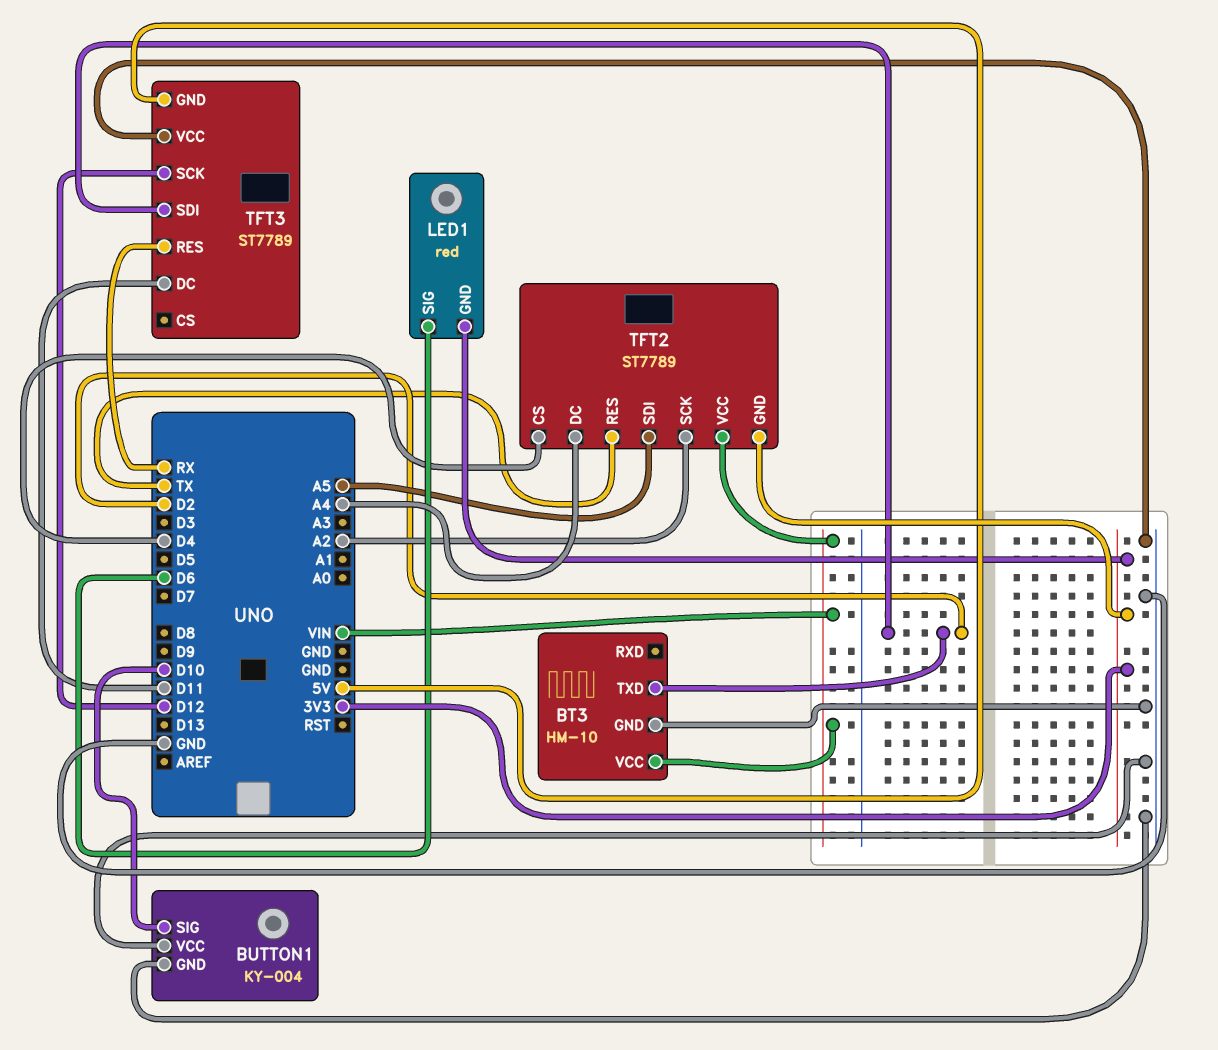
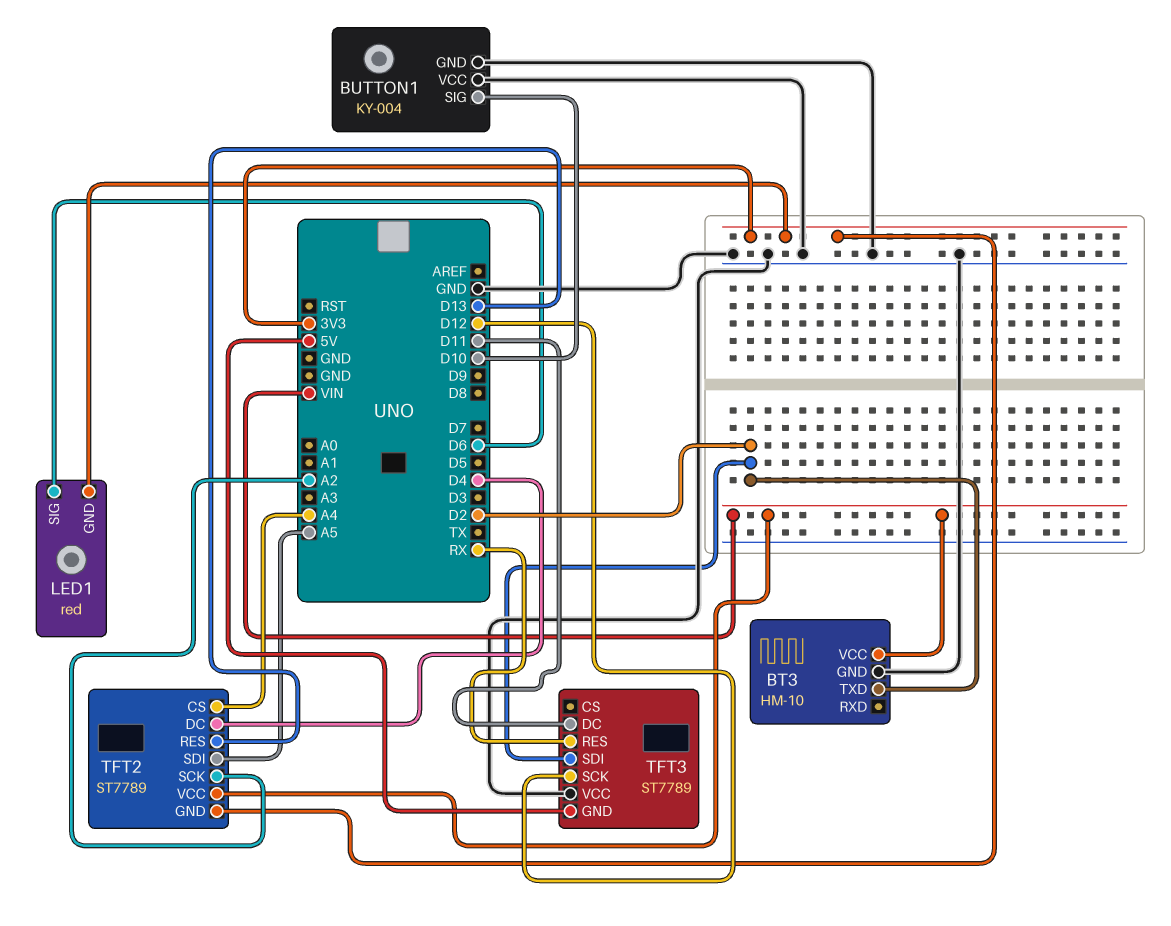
TFT2 pin CS: D4 -> A4
TFT2 pin DC: A4 -> D4
TFT2 pin RES: TX -> D13

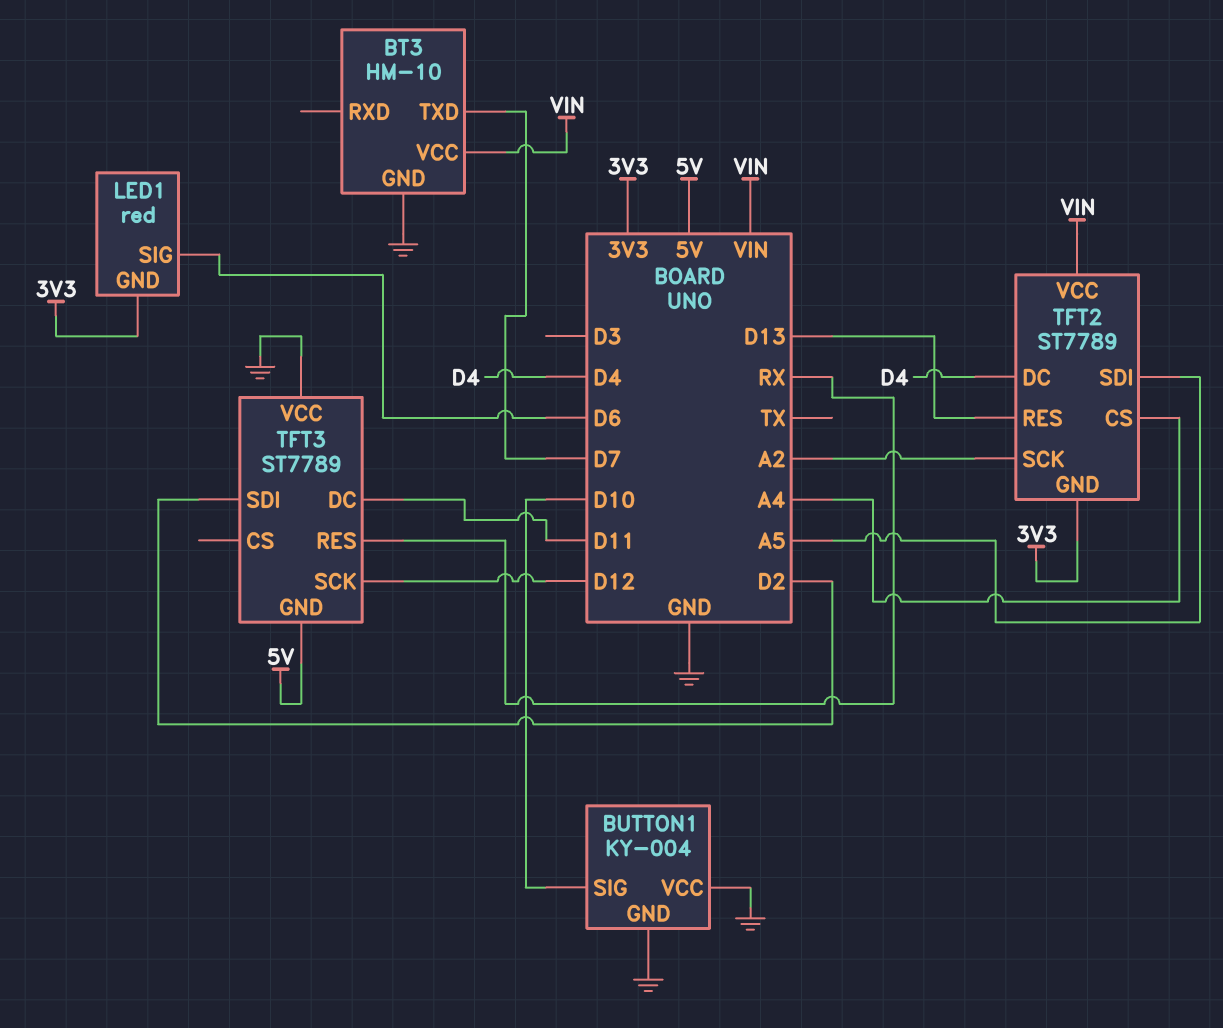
BT3 pin TXD: D2 -> D7

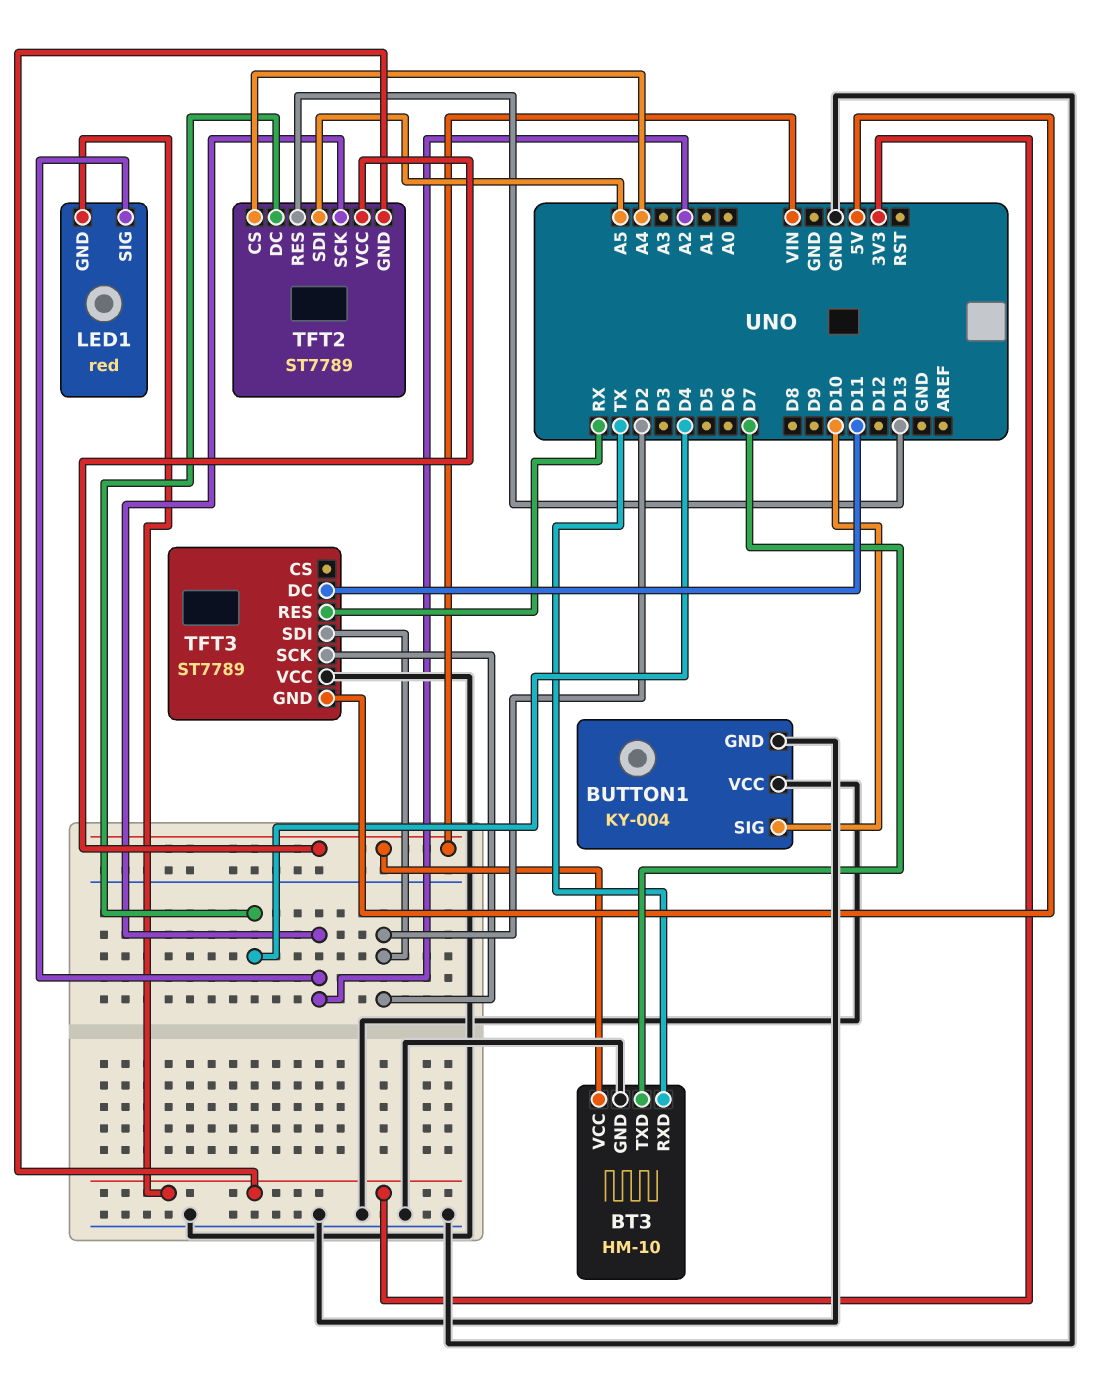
BT3 pin RXD: none -> TX
LED1 pin SIG: D6 -> A2
TFT3 pin SCK: D12 -> D2

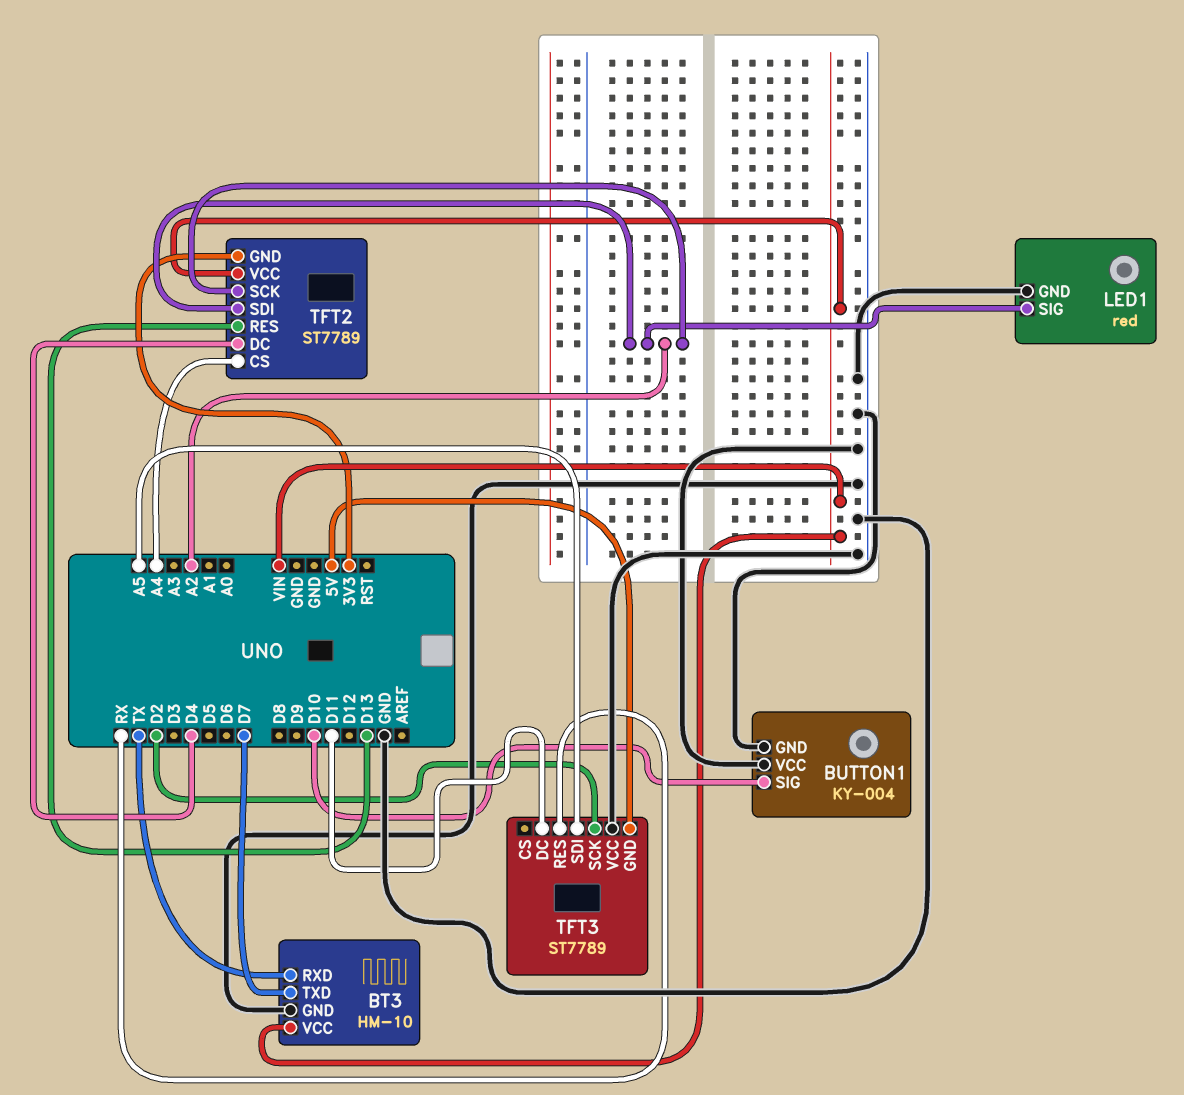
LED1 pin GND: 3V3 -> GND
TFT2 pin SDI: A5 -> A2
TFT3 pin SDI: D2 -> A5

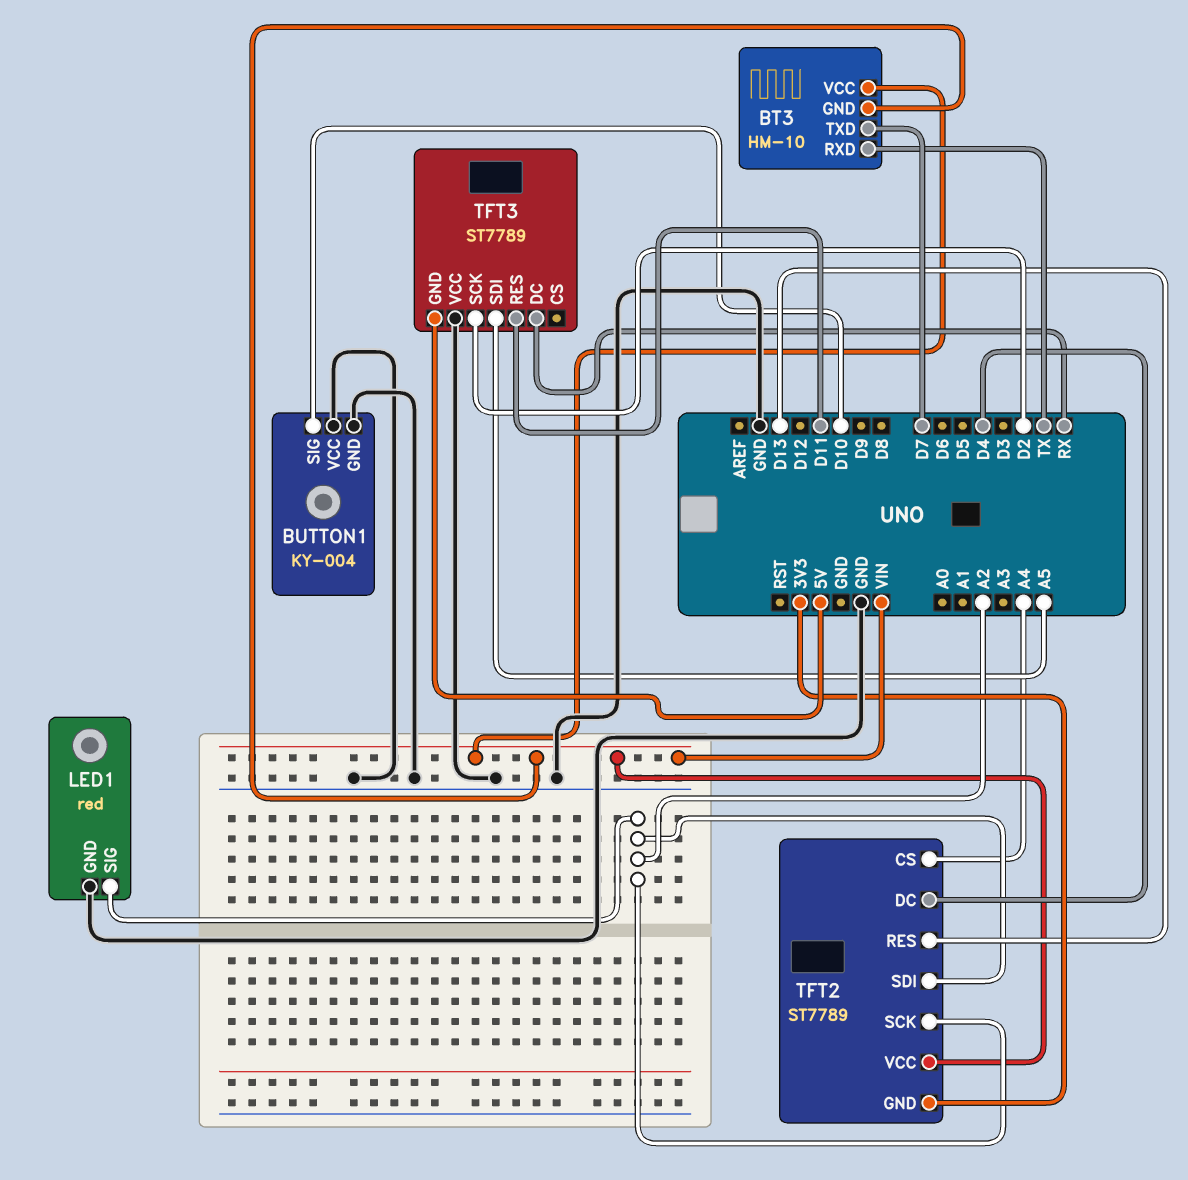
BT3 pin GND: GND -> VIN
TFT3 pin DC: D11 -> RX
TFT3 pin RES: RX -> D11

